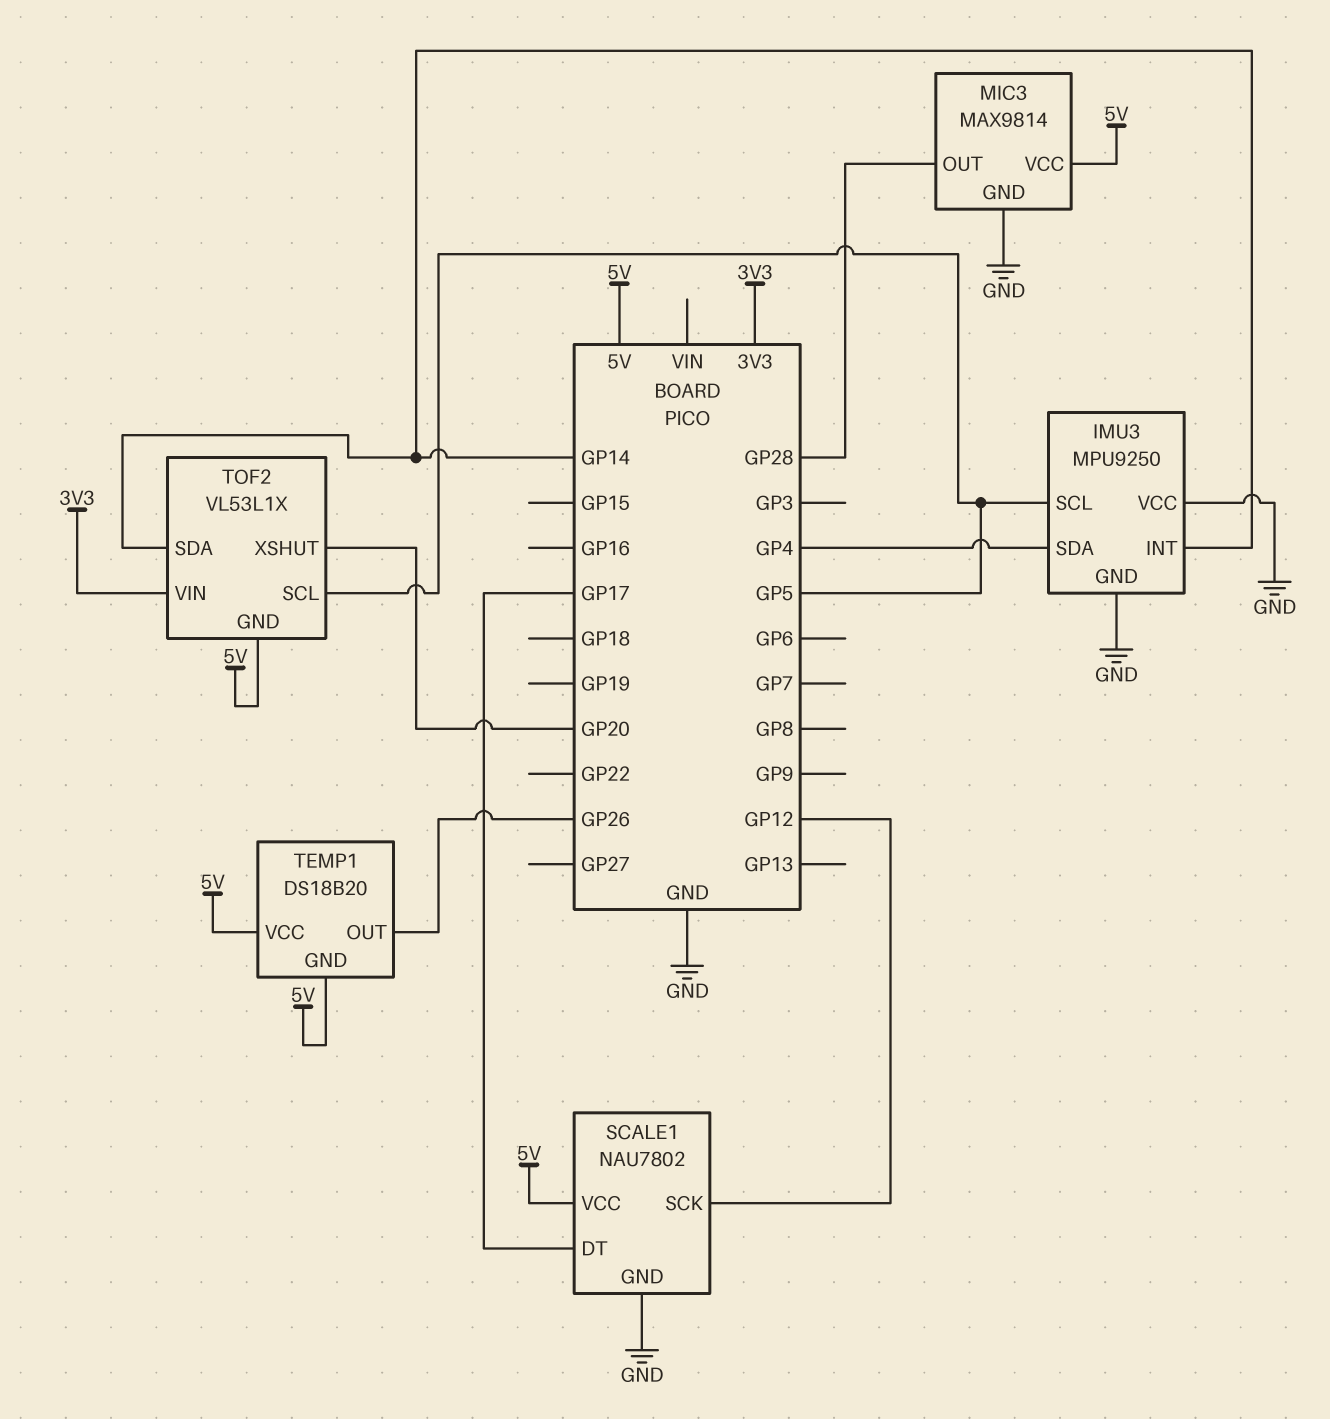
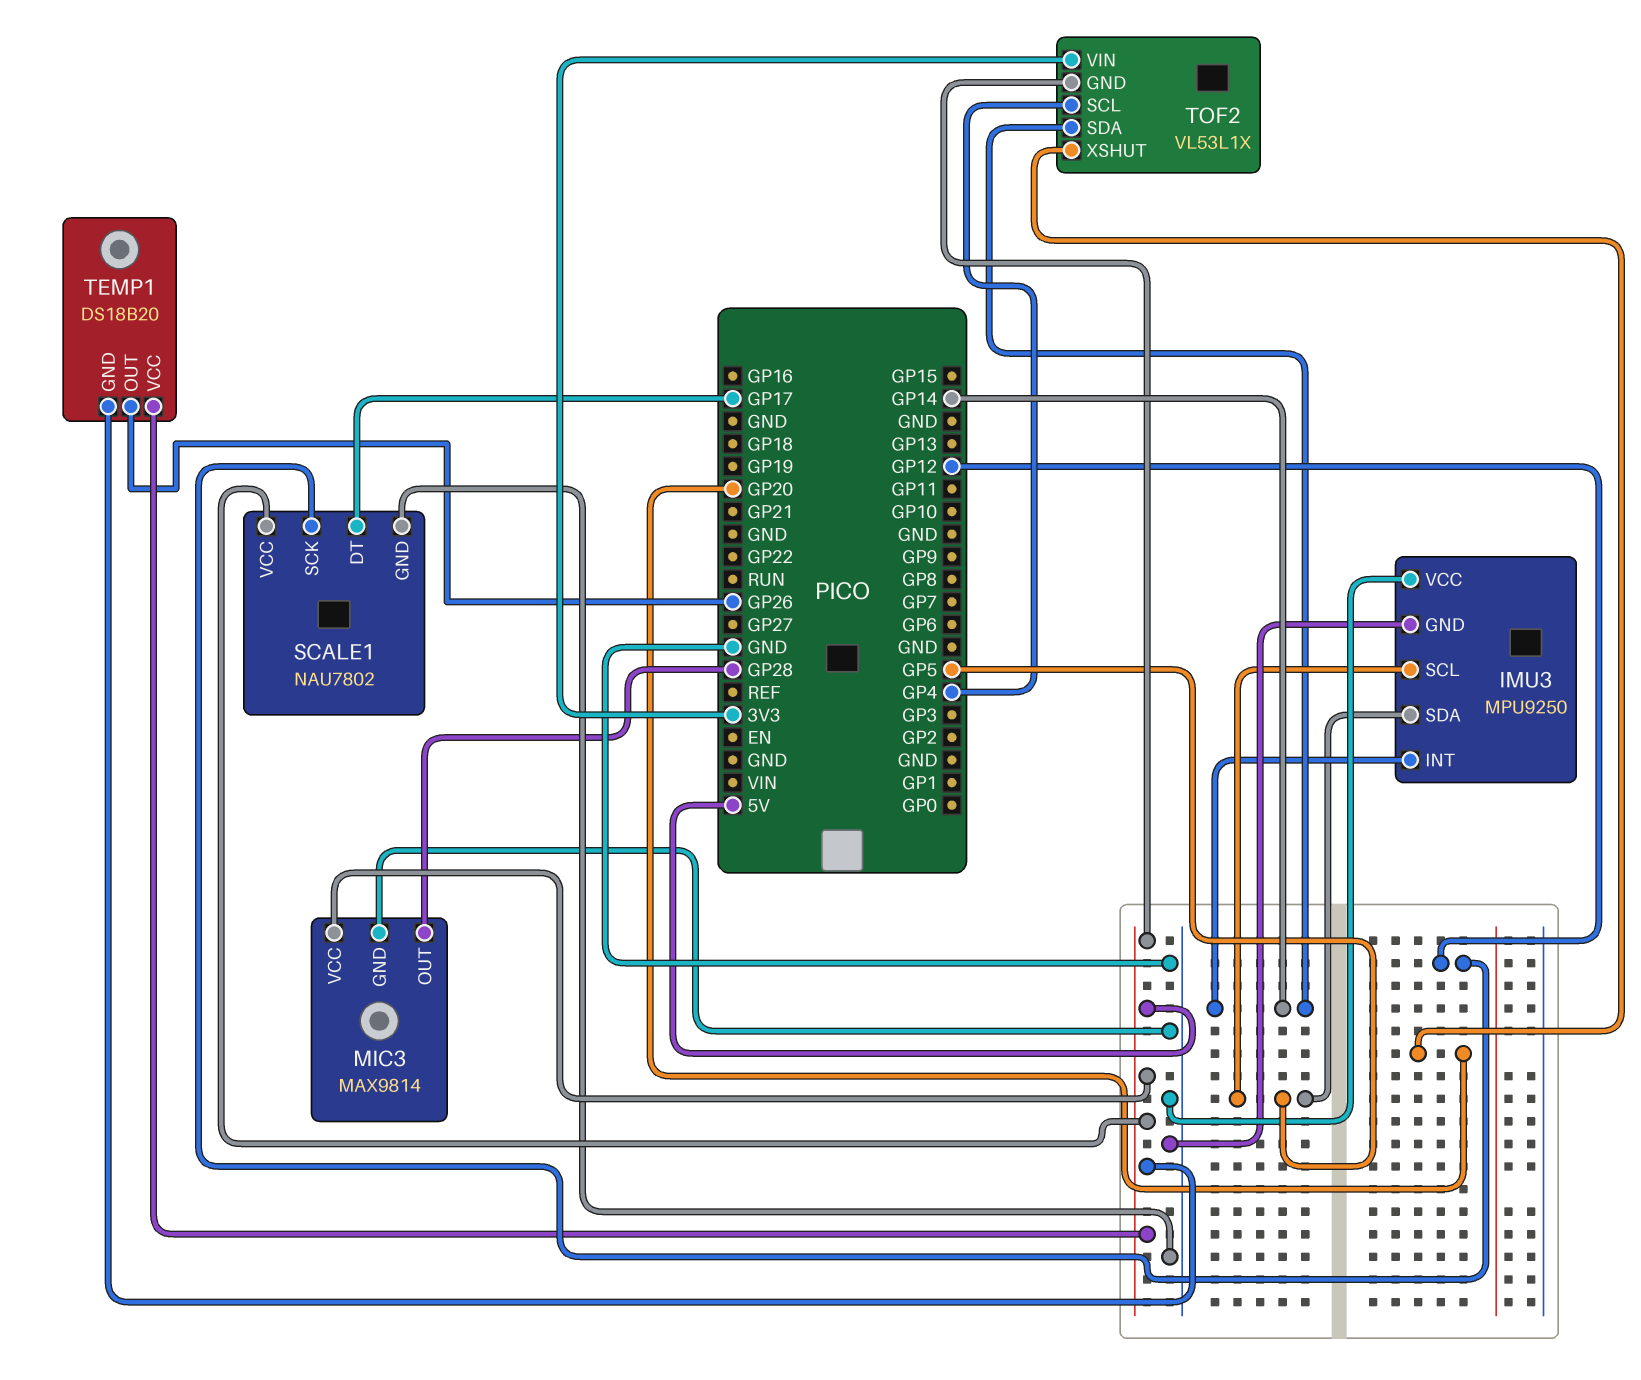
IMU3 pin SDA: GP4 -> GP5
TOF2 pin SCL: GP5 -> GP4

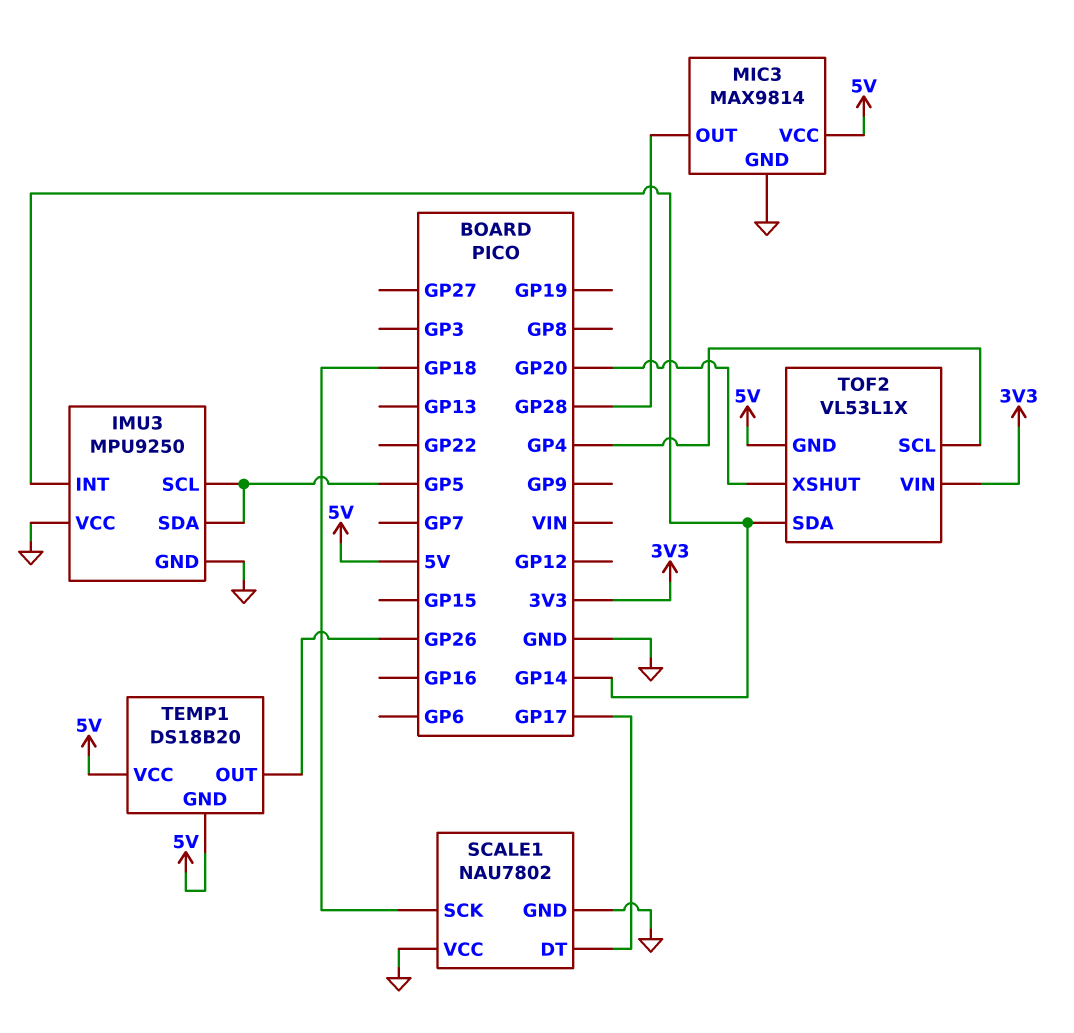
SCALE1 pin SCK: GP12 -> GP18
SCALE1 pin VCC: 5V -> GND

